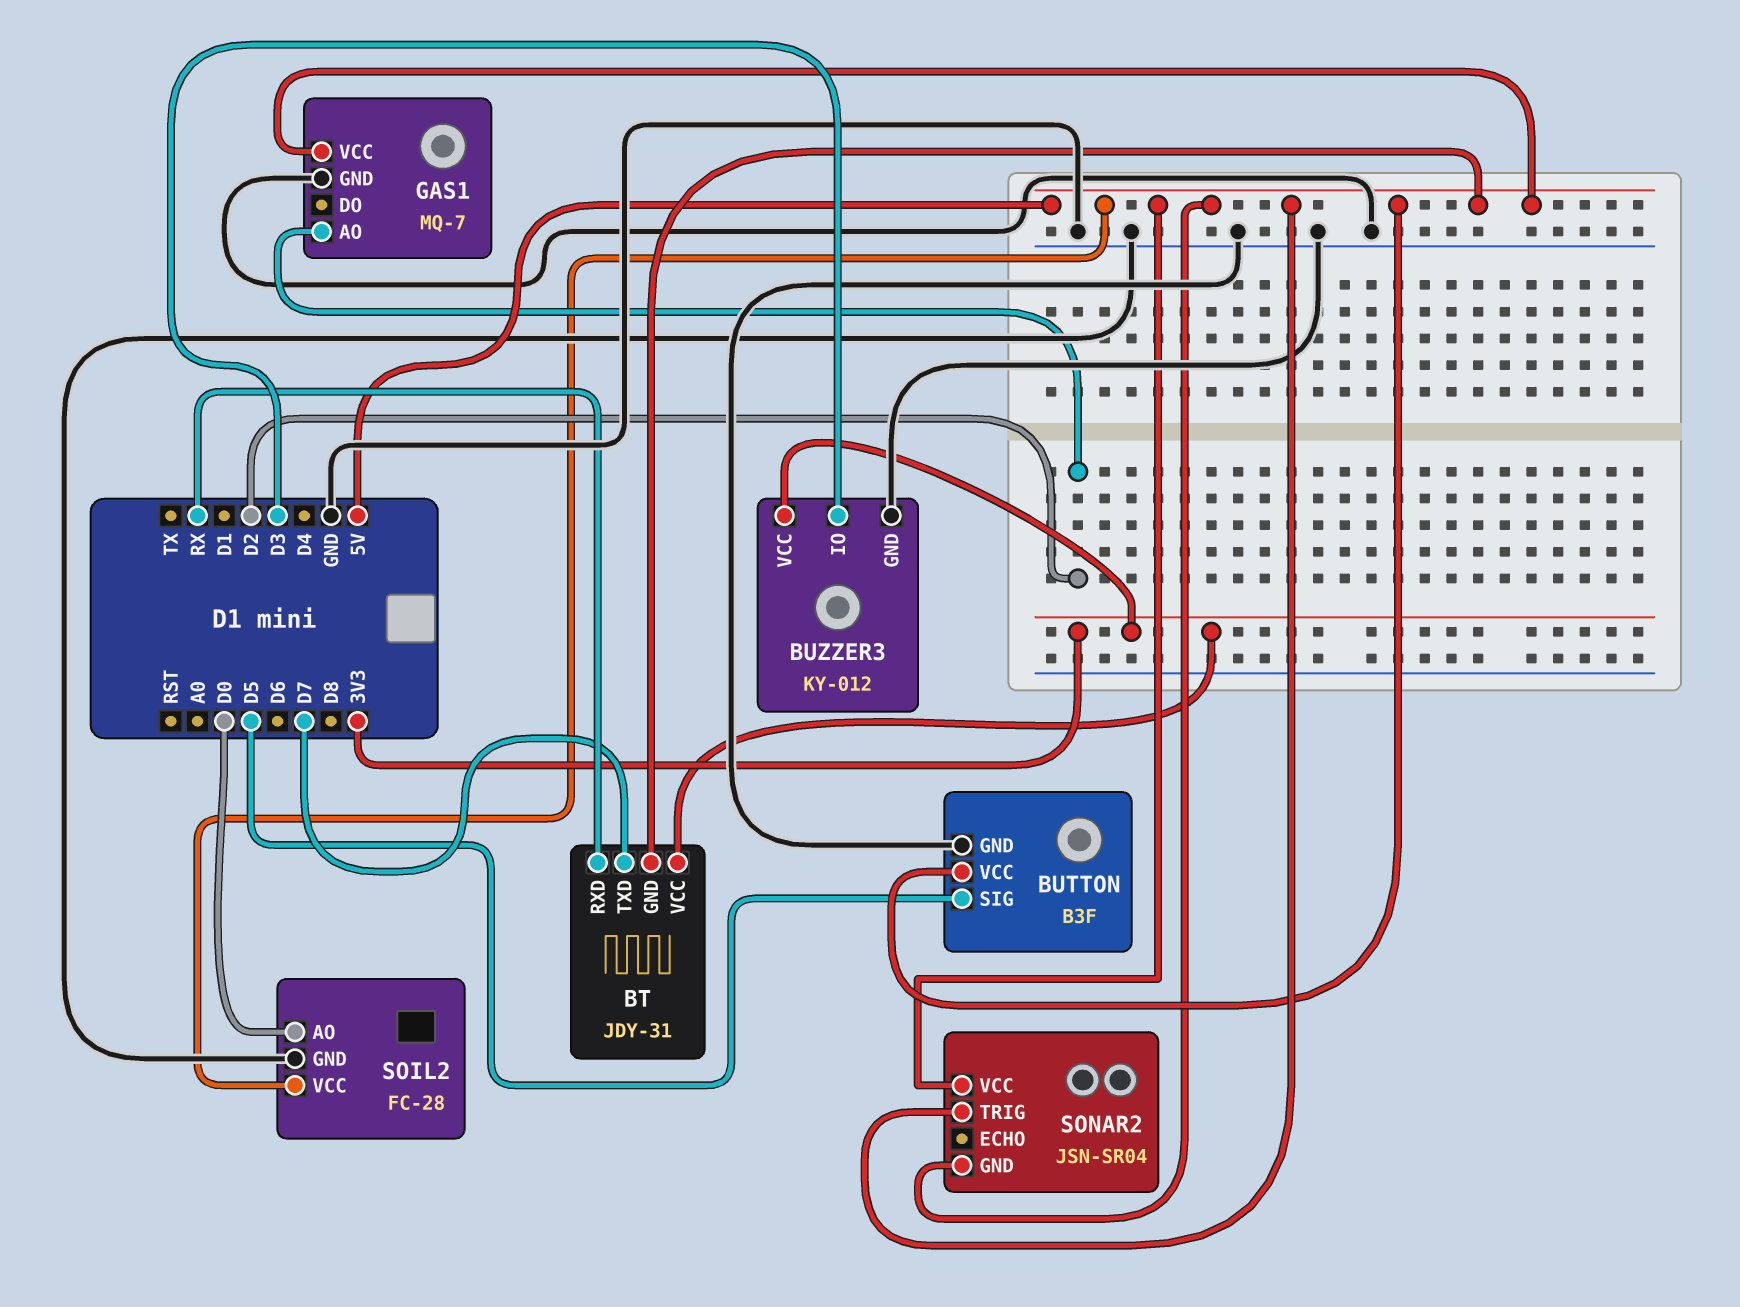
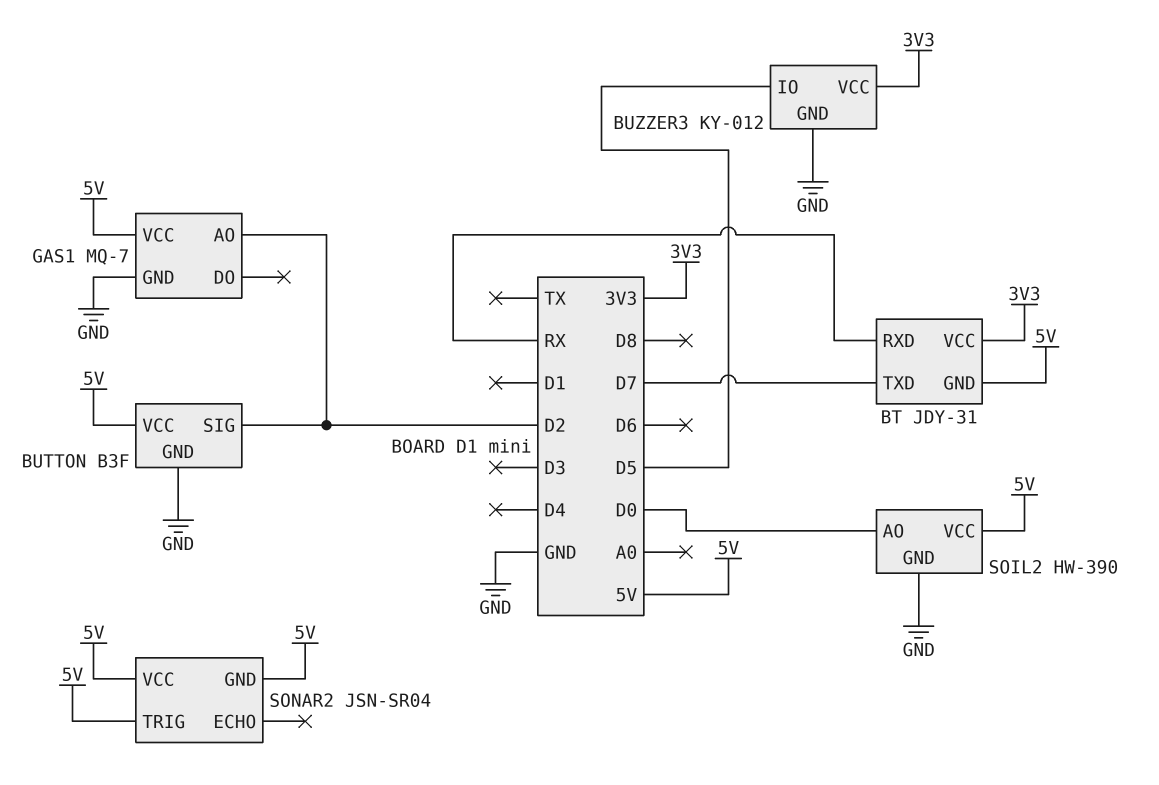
BUTTON pin SIG: D5 -> D2
BUZZER3 pin IO: D3 -> D5
SOIL2: FC-28 -> HW-390

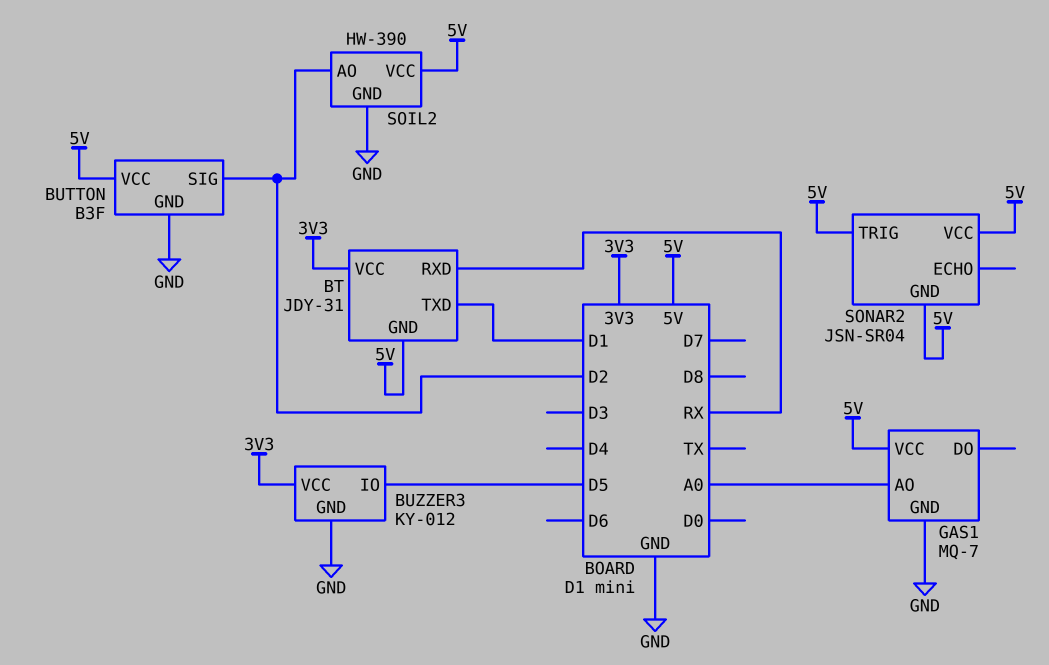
BT pin TXD: D7 -> D1
GAS1 pin AO: D2 -> A0
SOIL2 pin AO: D0 -> D2

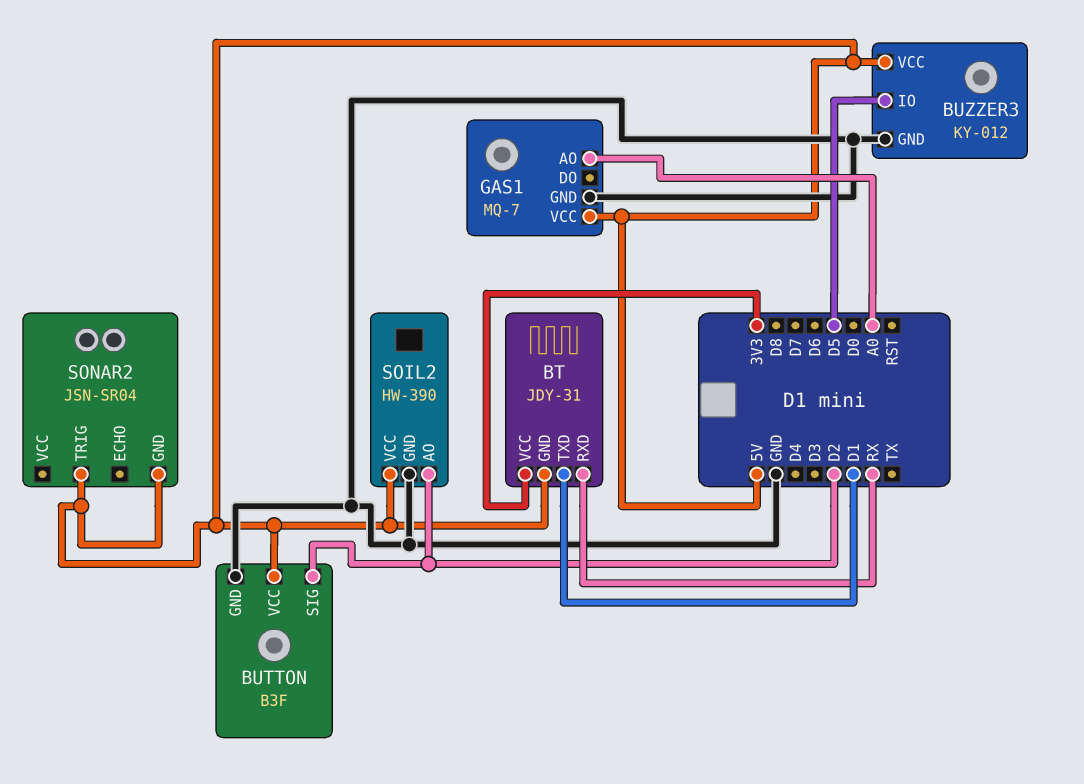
BUZZER3 pin VCC: 3V3 -> 5V
SONAR2 pin VCC: 5V -> none

